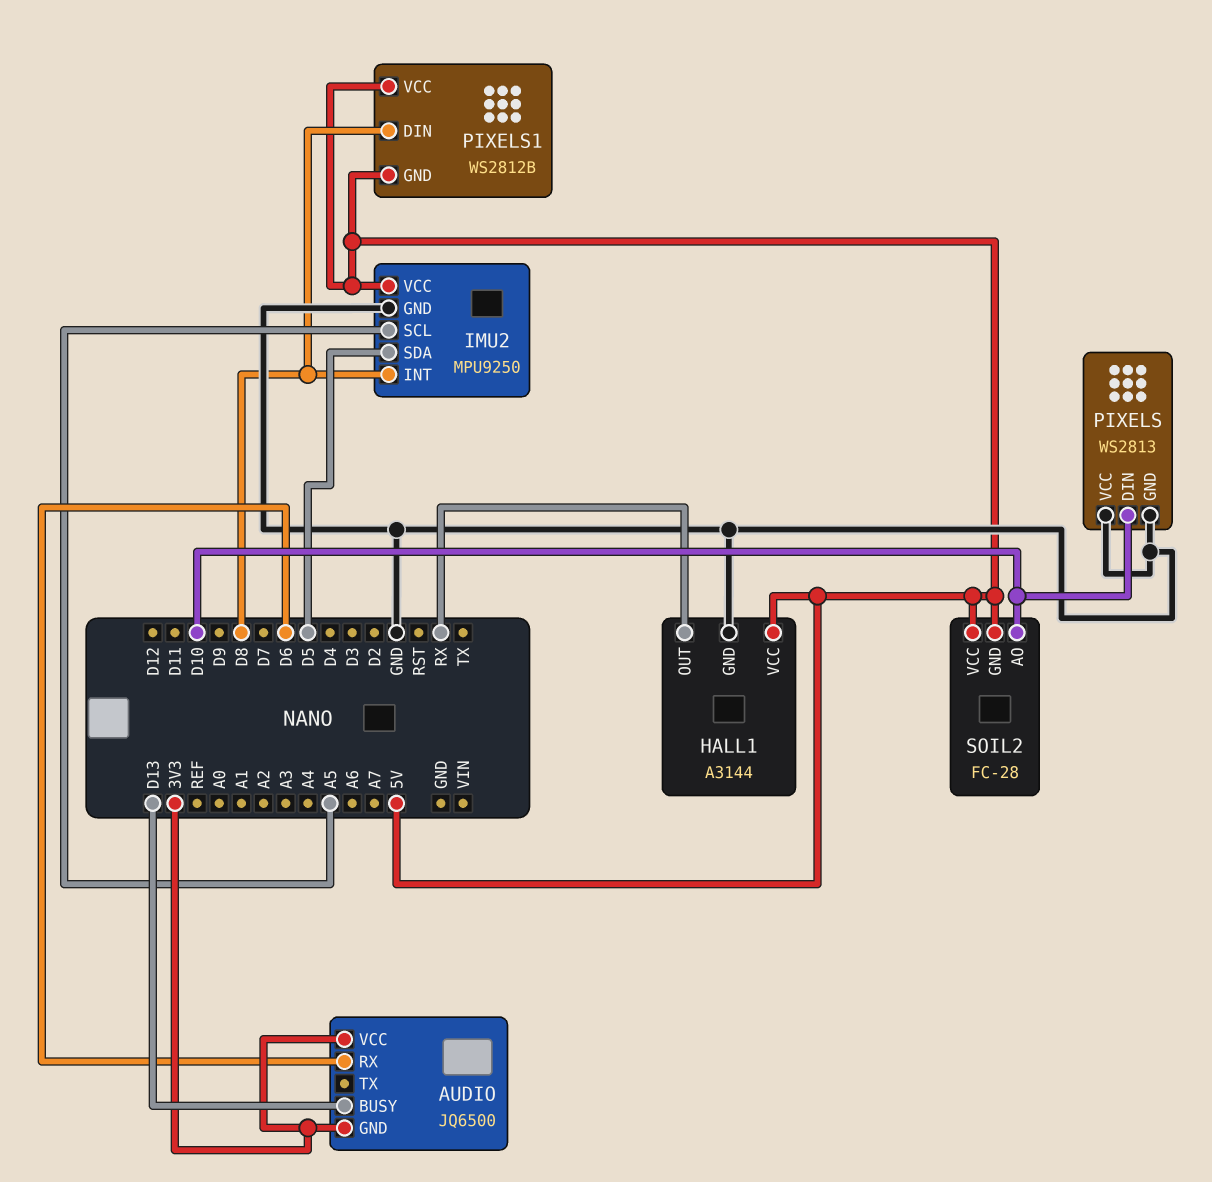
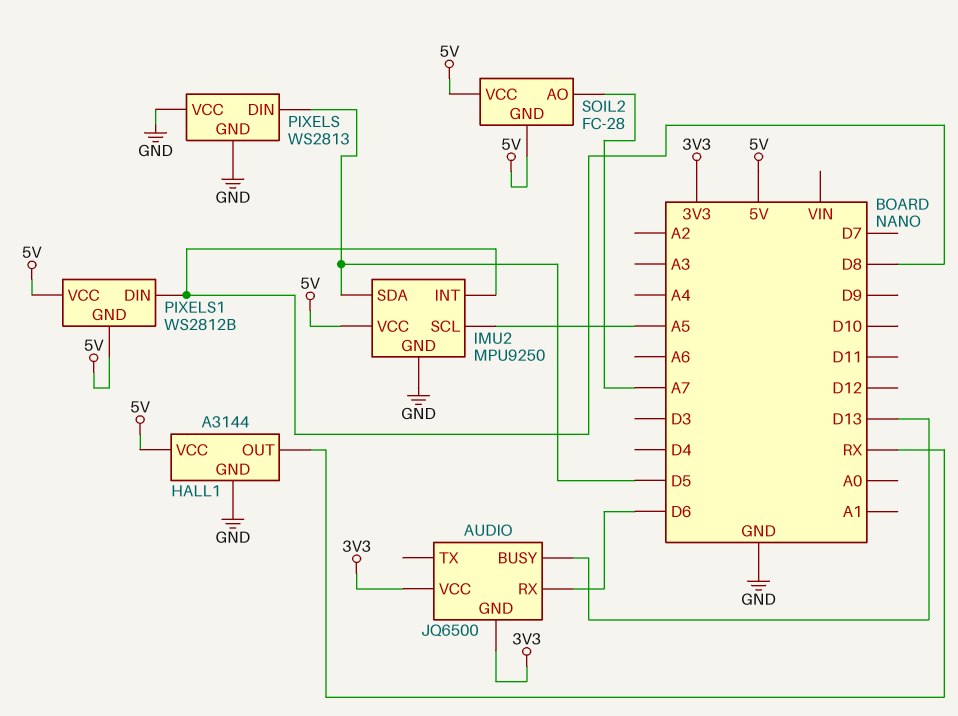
PIXELS pin DIN: D10 -> D5
SOIL2 pin AO: D10 -> A7

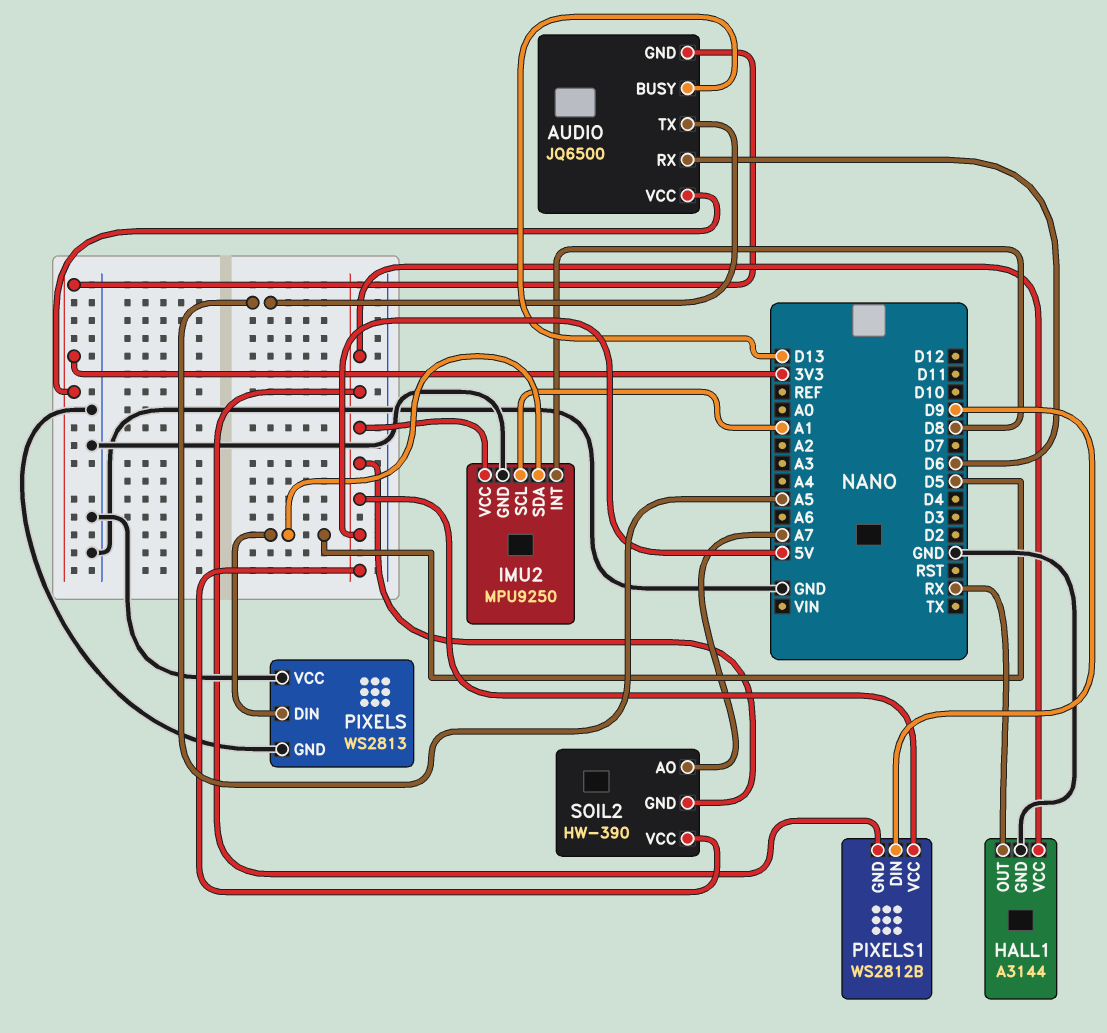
AUDIO pin TX: none -> A5
IMU2 pin SCL: A5 -> A1
PIXELS1 pin DIN: D8 -> D9
SOIL2: FC-28 -> HW-390

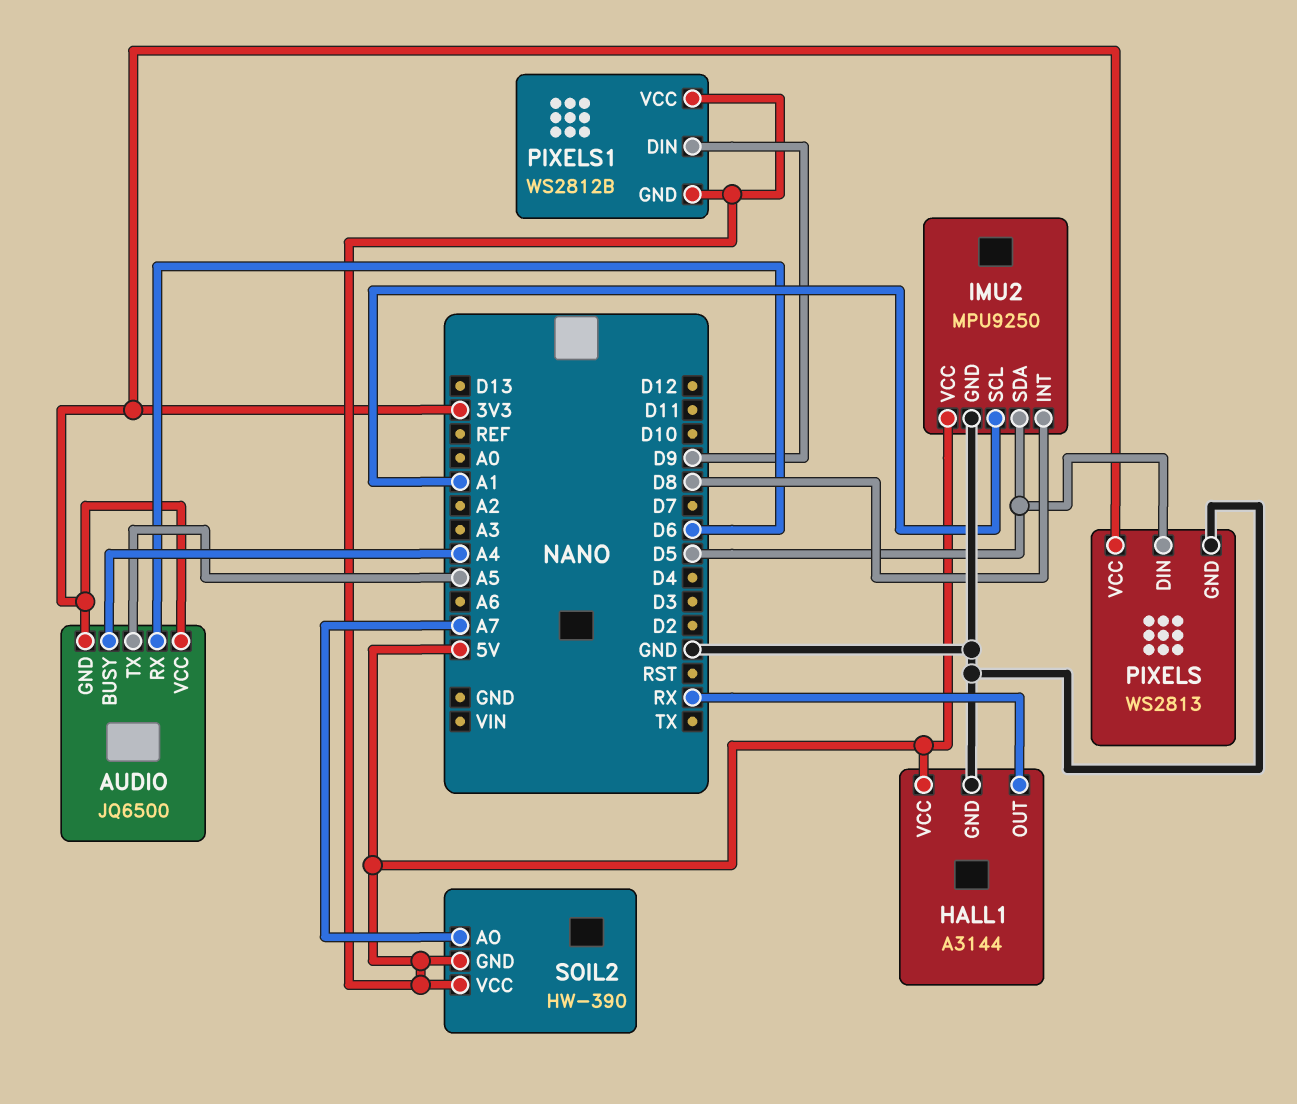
AUDIO pin BUSY: D13 -> A4
PIXELS pin VCC: GND -> 3V3

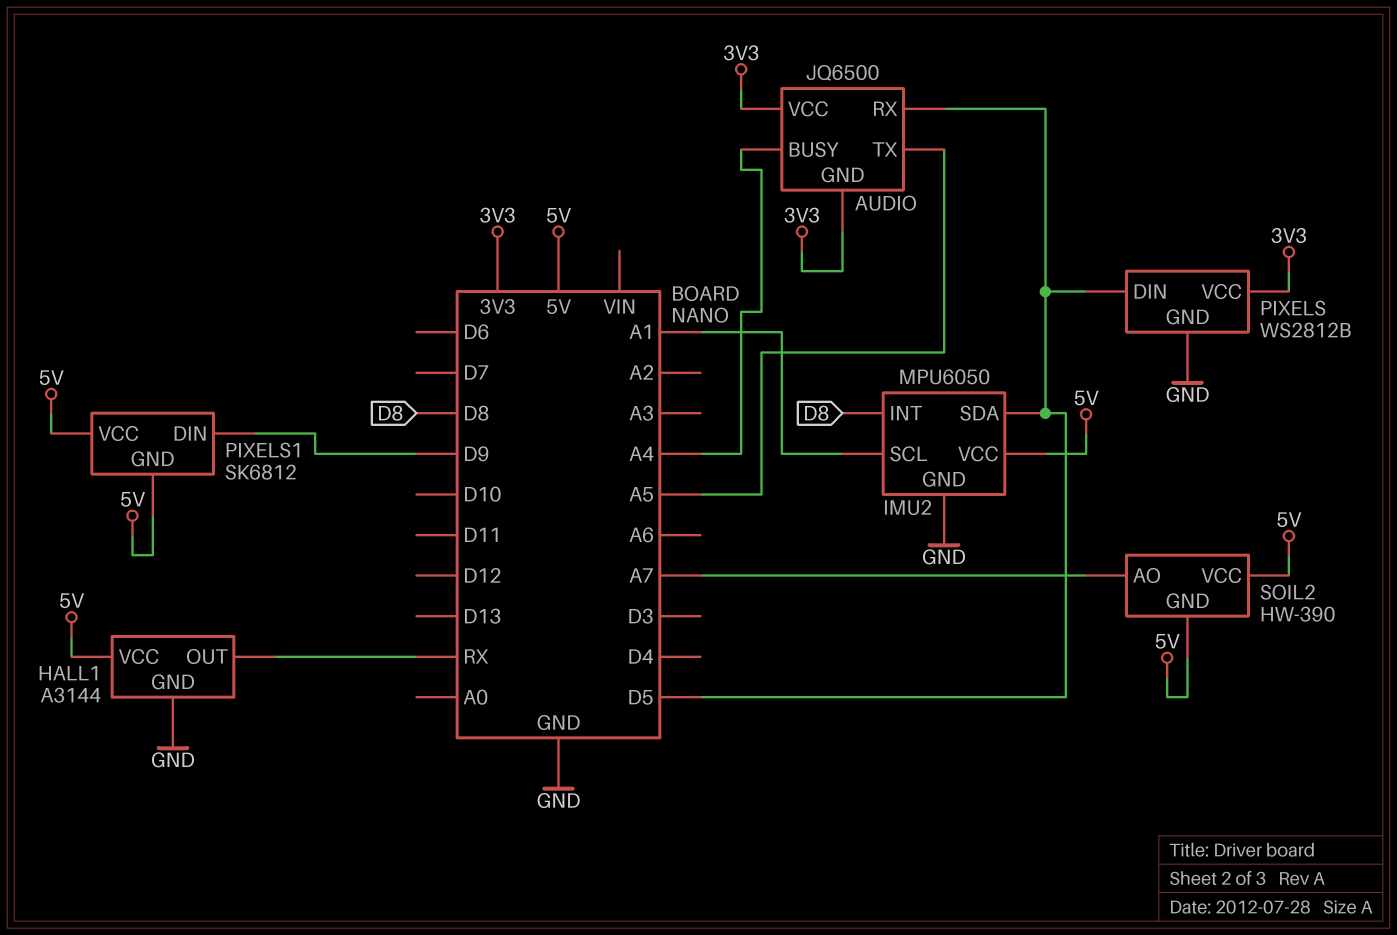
AUDIO pin RX: D6 -> D5
IMU2: MPU9250 -> MPU6050
PIXELS: WS2813 -> WS2812B
PIXELS1: WS2812B -> SK6812

